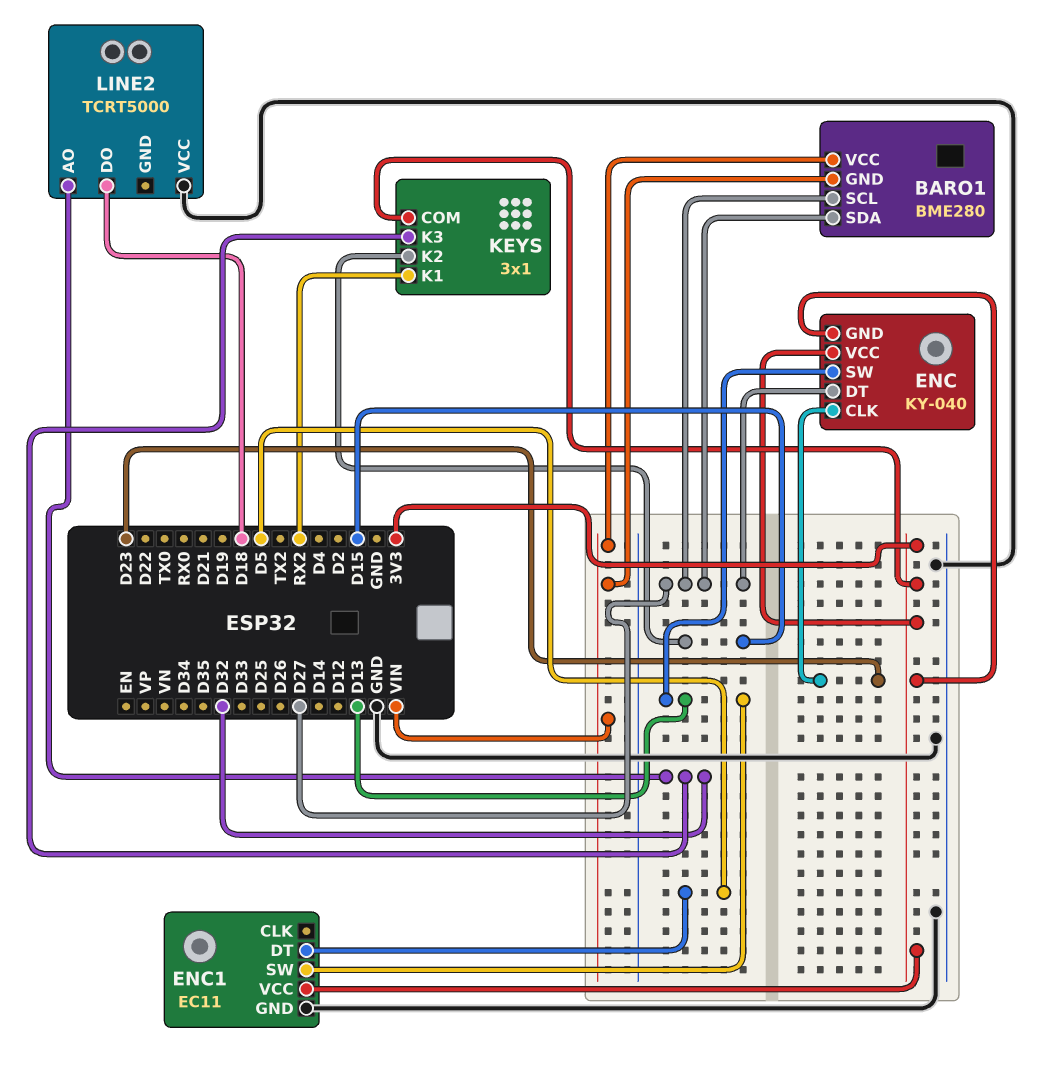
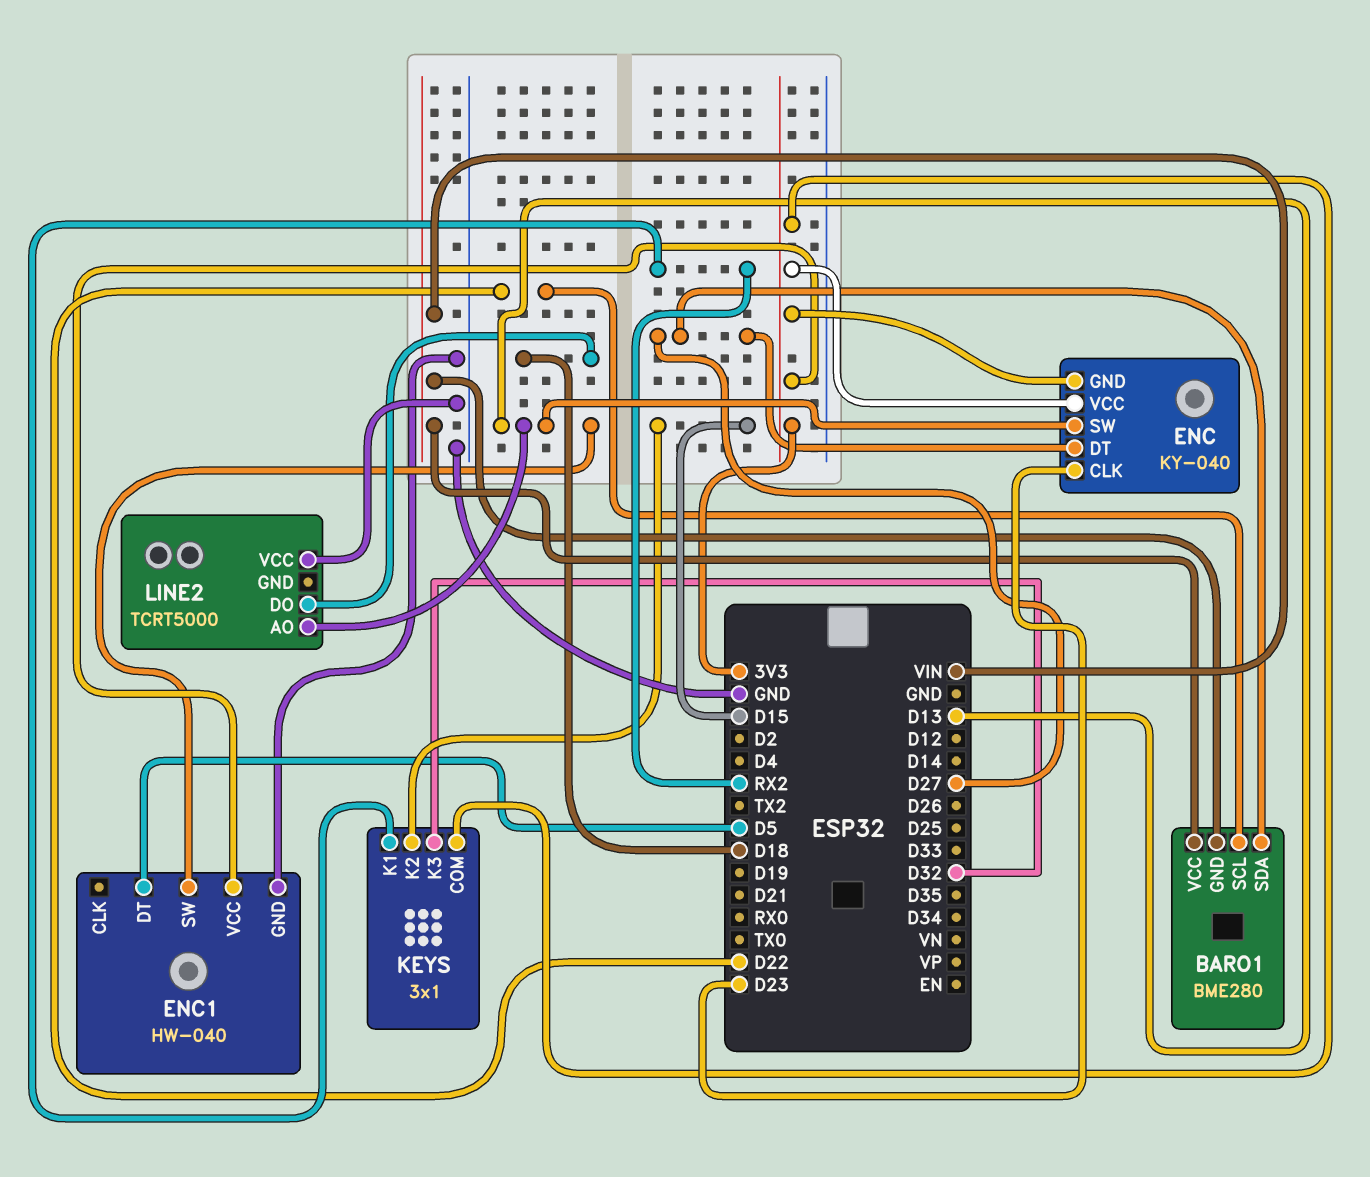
BARO1 pin SCL: D27 -> D22
ENC1: EC11 -> HW-040
LINE2 pin AO: D32 -> D13

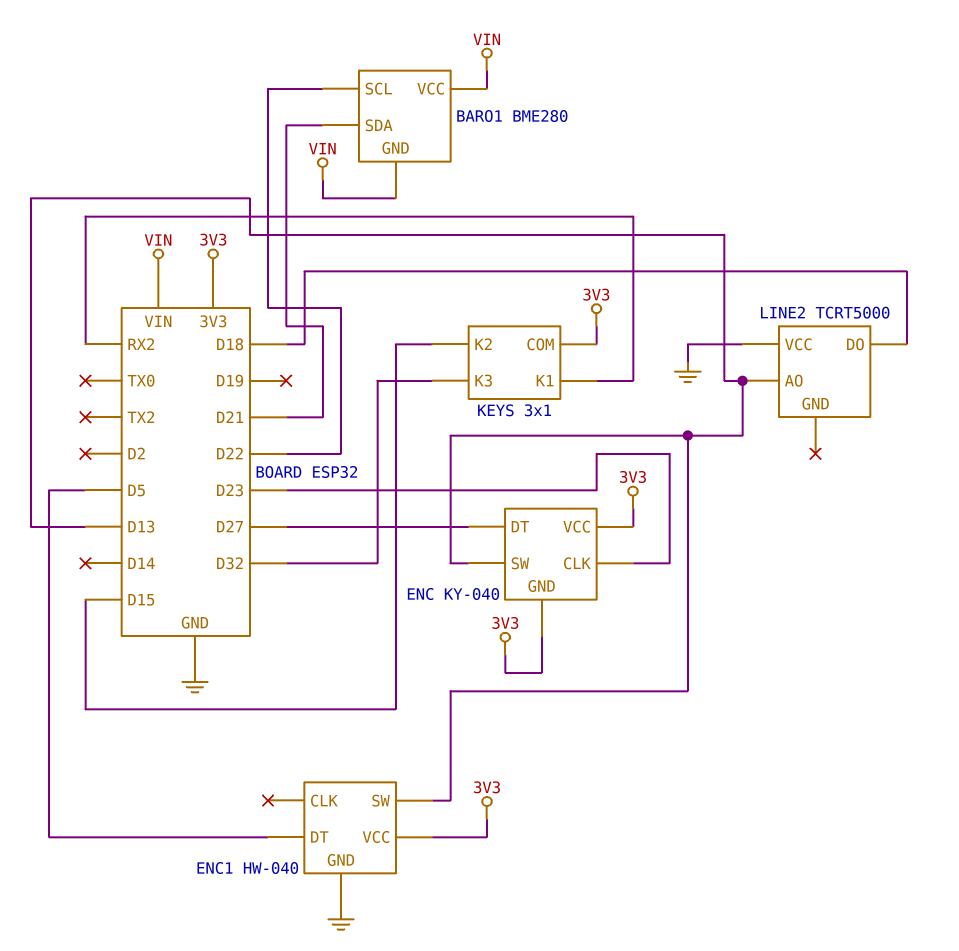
BARO1 pin SDA: D27 -> D21

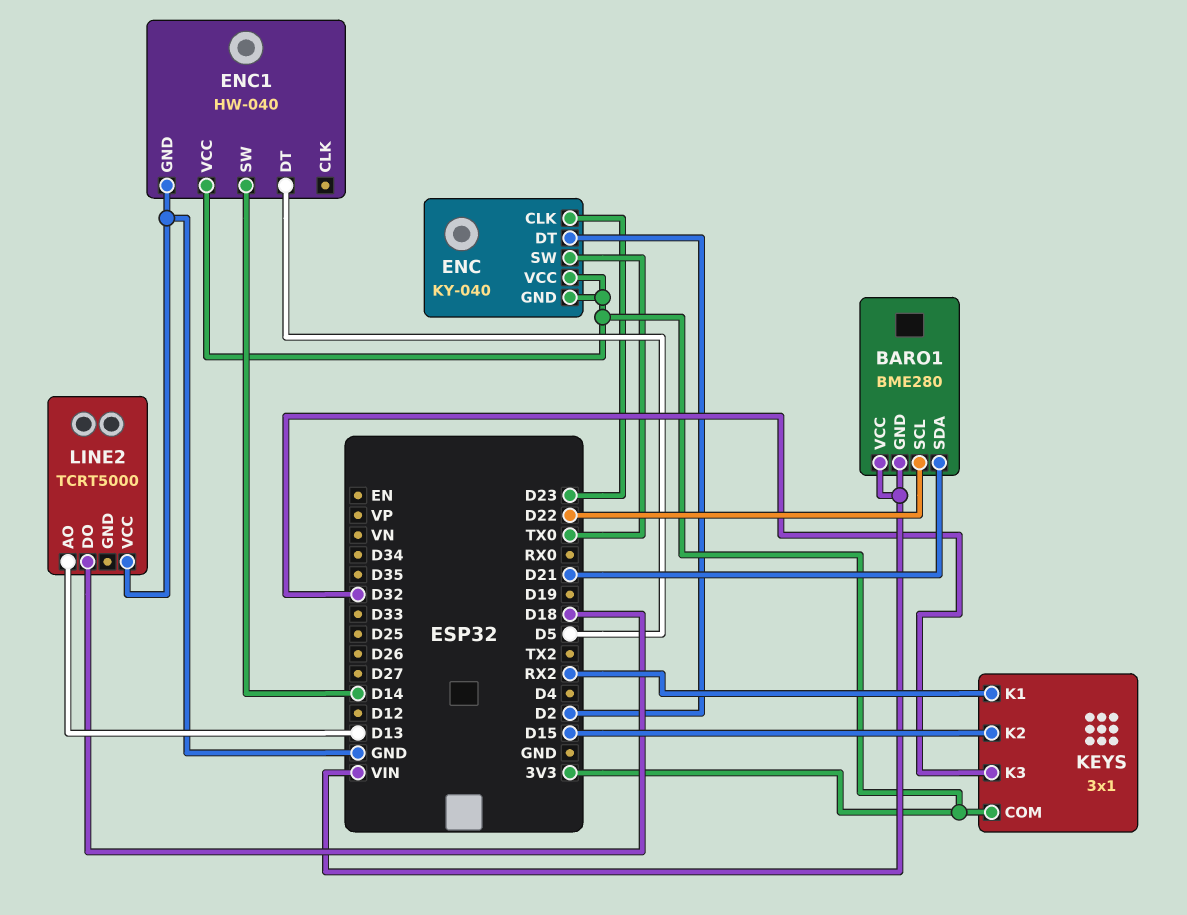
ENC pin DT: D27 -> D2
ENC pin SW: D13 -> TX0
ENC1 pin SW: D13 -> D14

